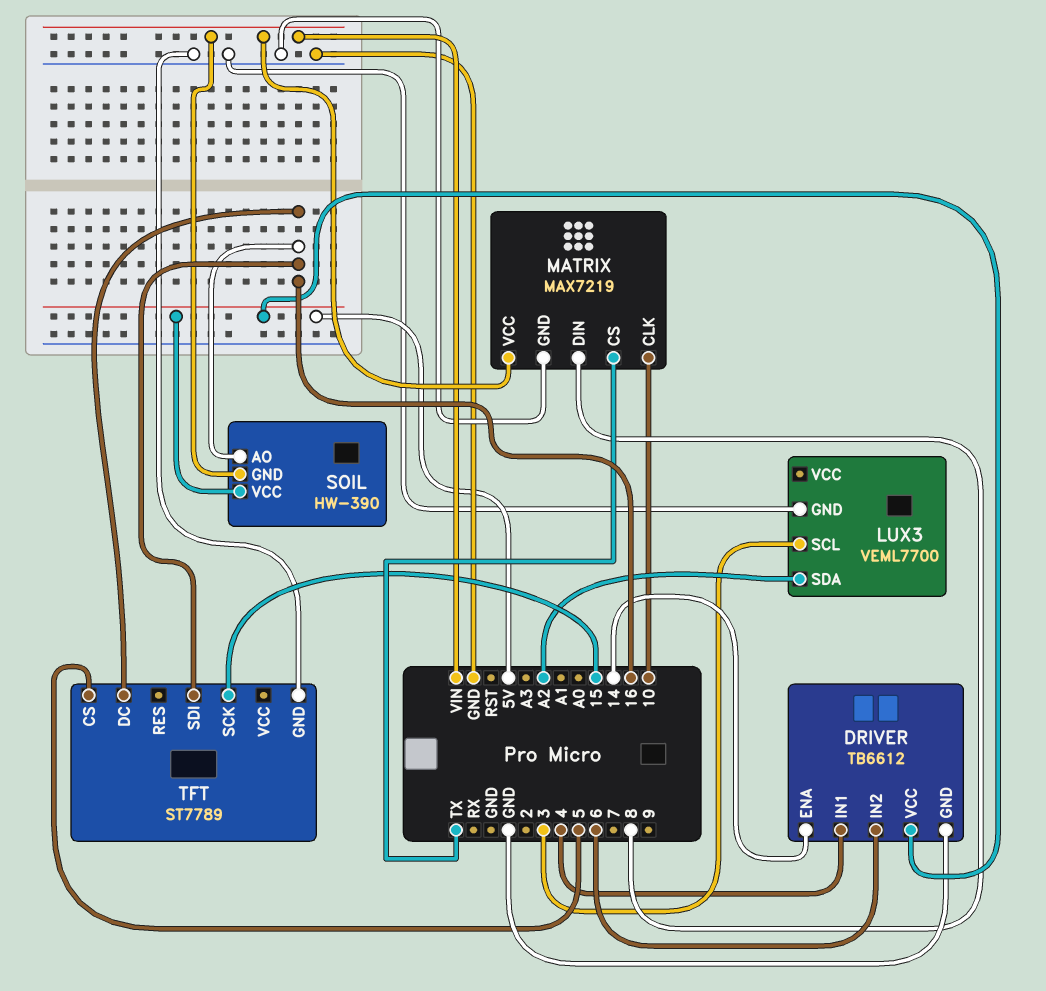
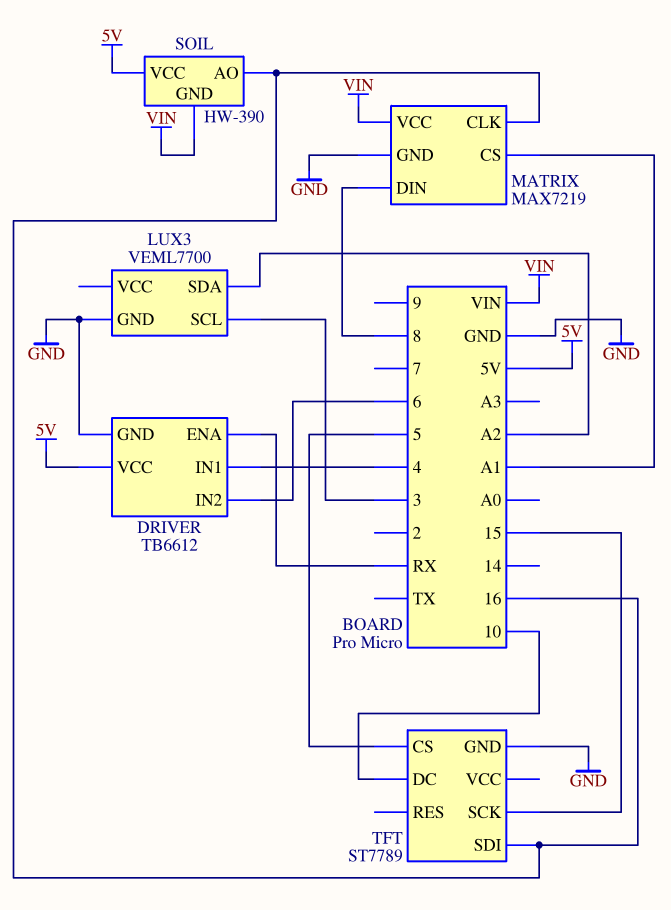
DRIVER pin ENA: 14 -> RX
MATRIX pin CLK: 10 -> 16
MATRIX pin CS: TX -> A1
TFT pin DC: 16 -> 10

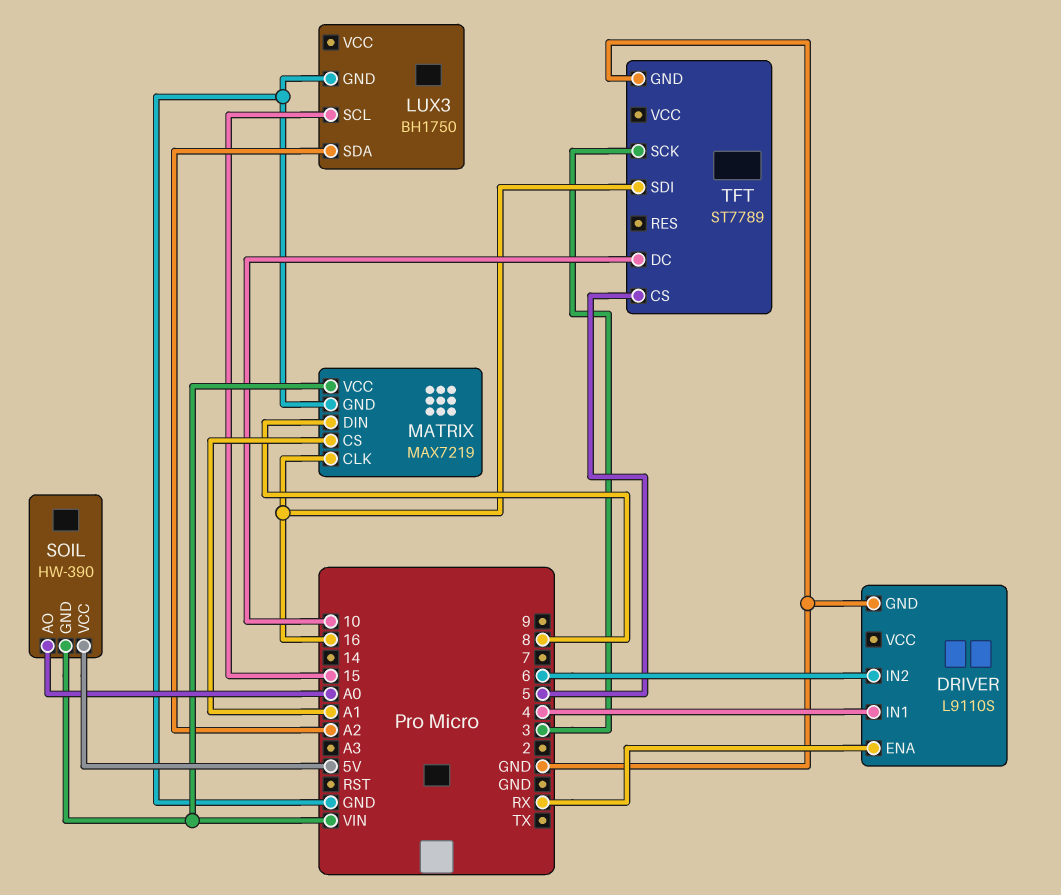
DRIVER: TB6612 -> L9110S
DRIVER pin VCC: 5V -> none
LUX3: VEML7700 -> BH1750
LUX3 pin SCL: 3 -> 15
SOIL pin AO: 16 -> A0
TFT pin SCK: 15 -> 3

